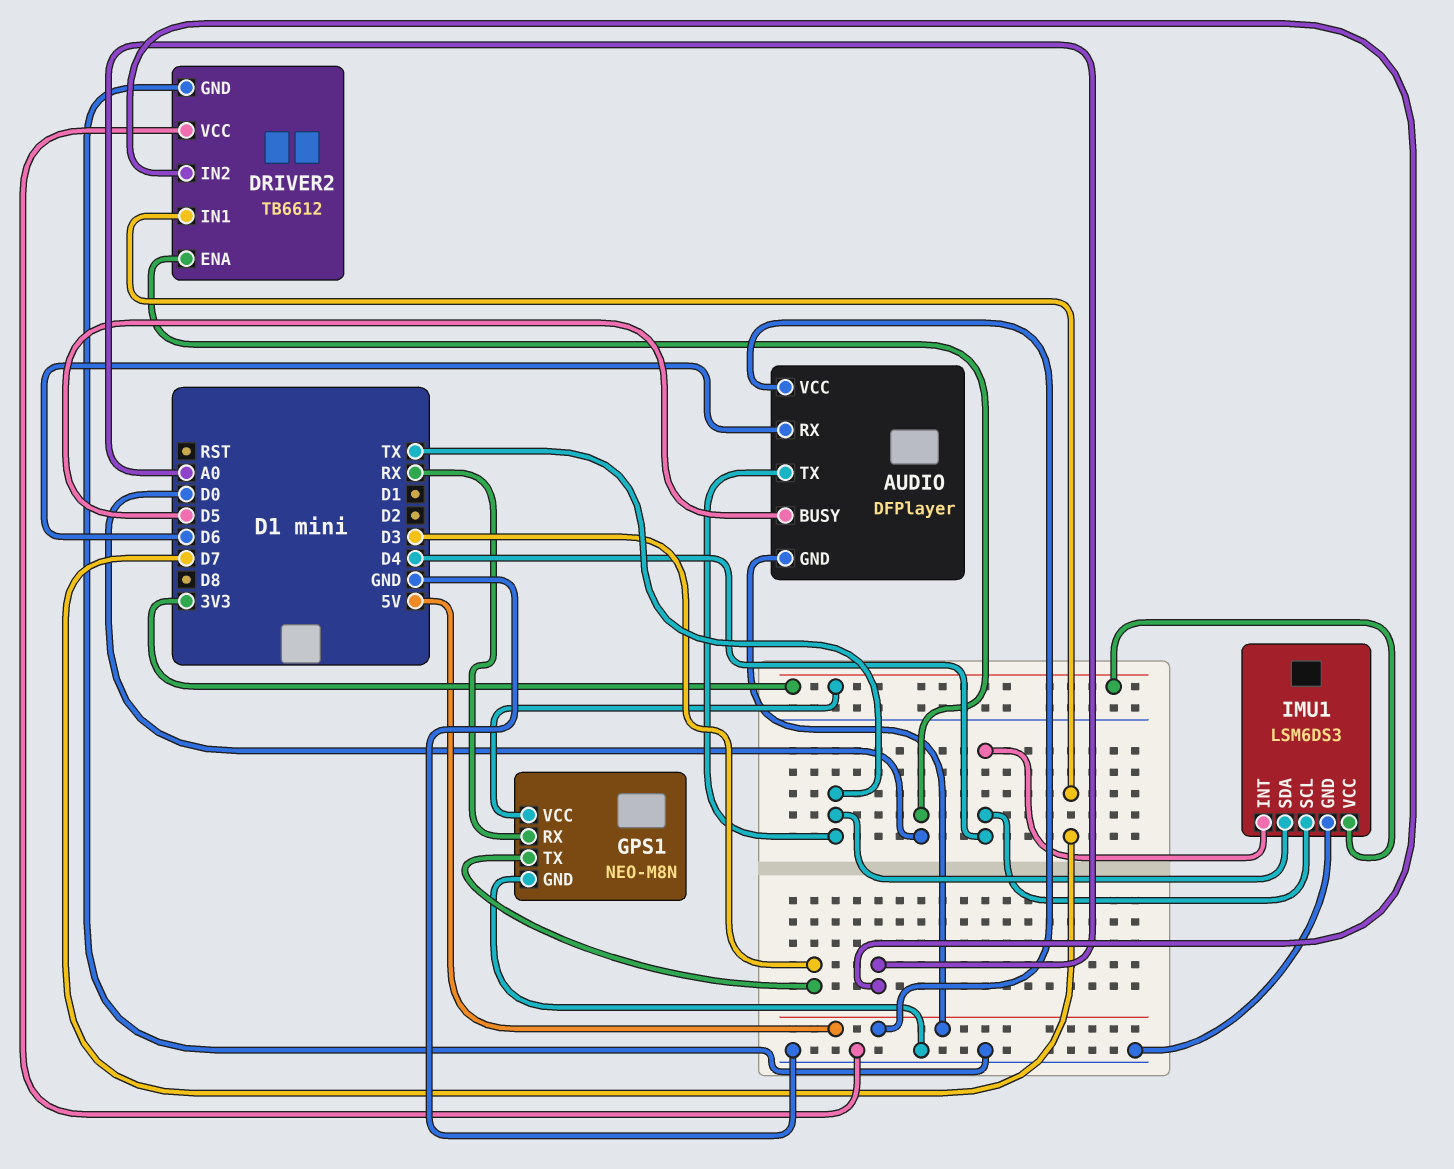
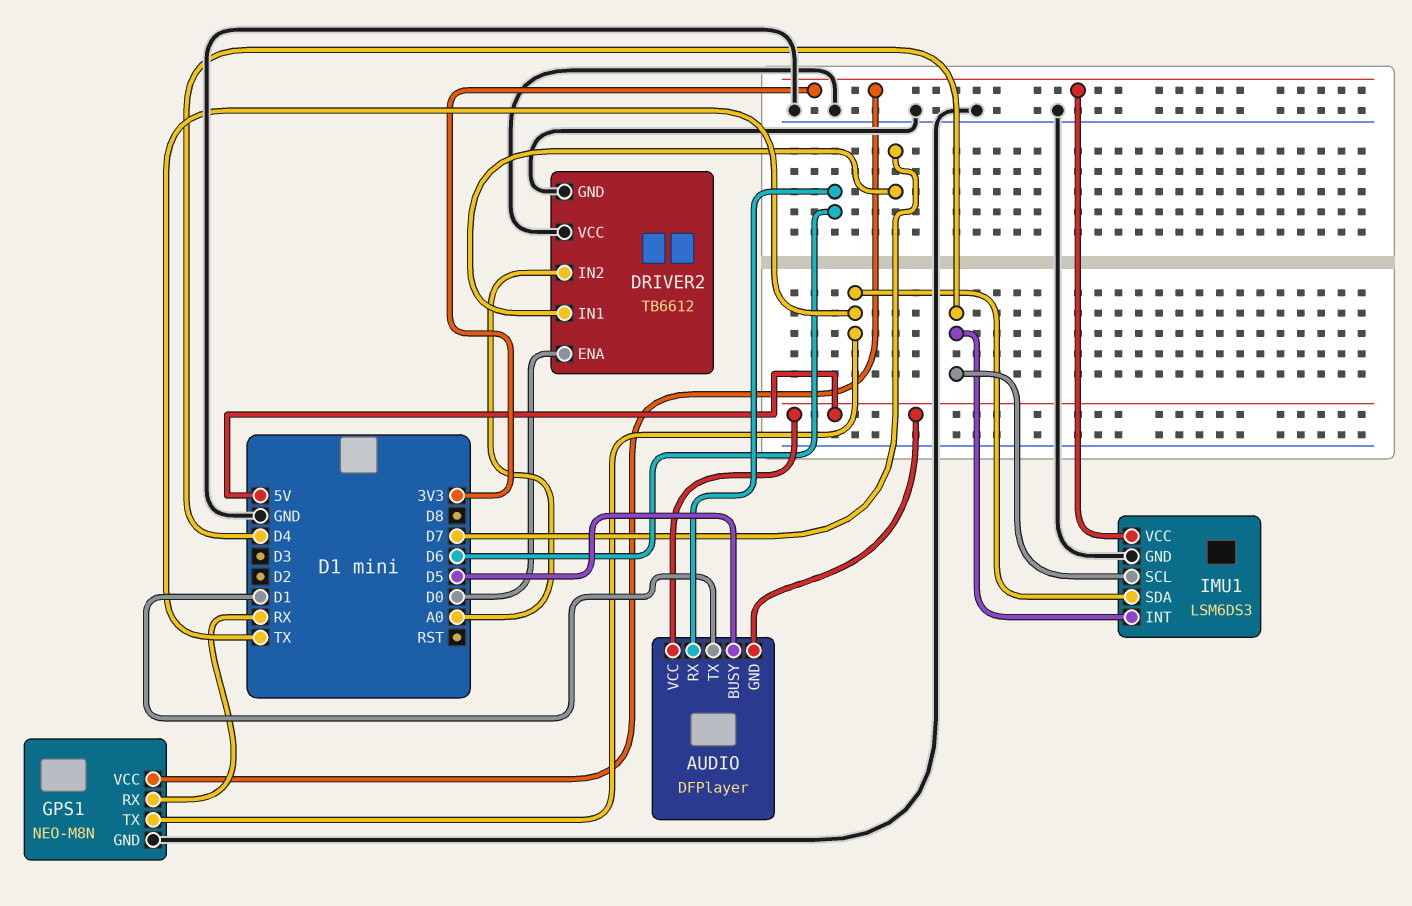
AUDIO pin TX: TX -> D1
GPS1 pin TX: D3 -> TX

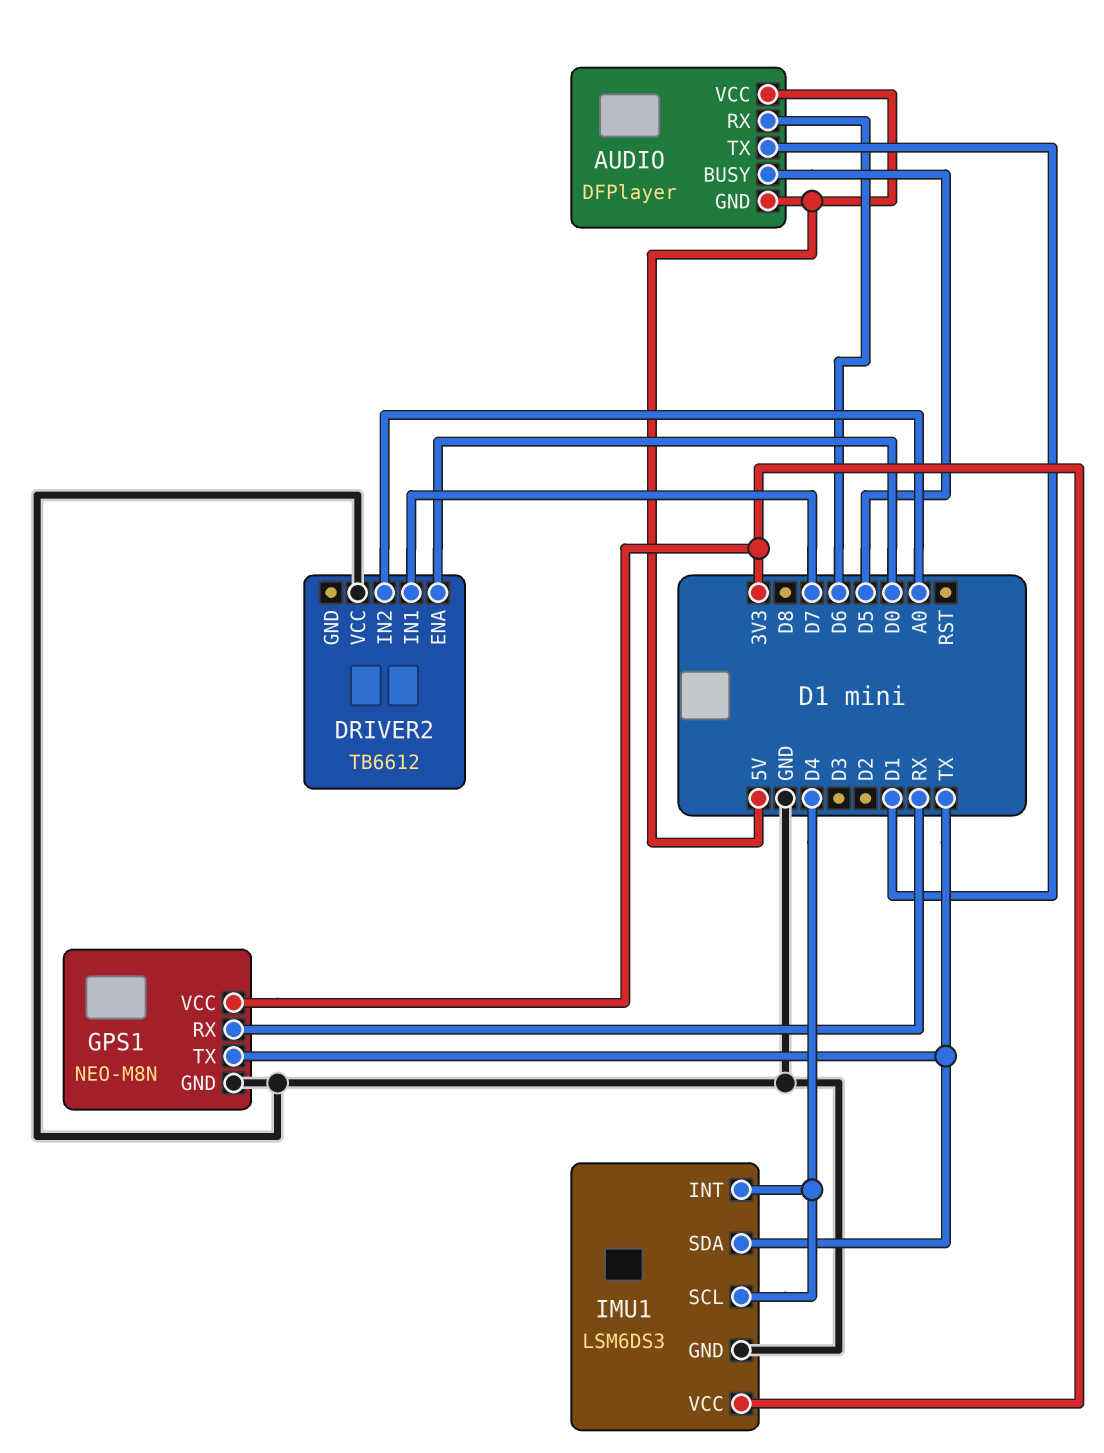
DRIVER2 pin GND: GND -> none

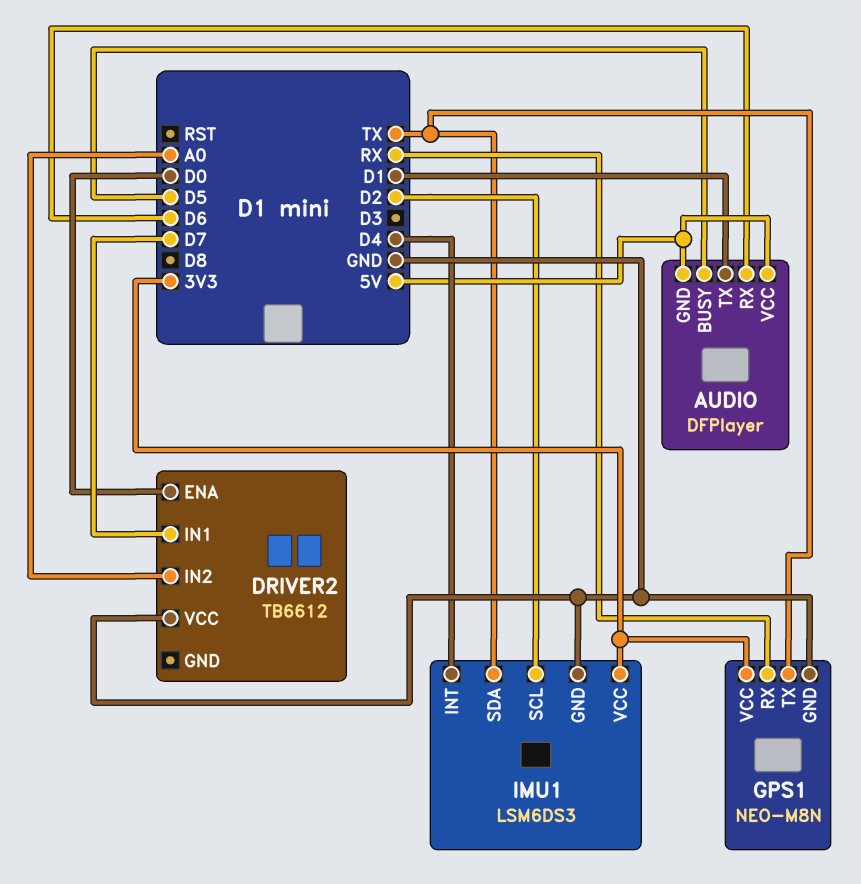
IMU1 pin SCL: D4 -> D2

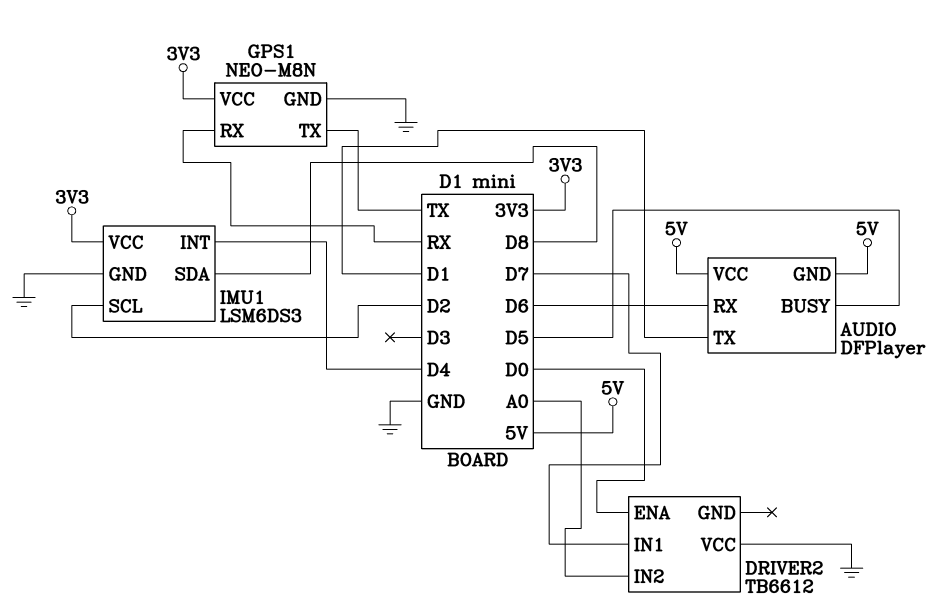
IMU1 pin SDA: TX -> D8

